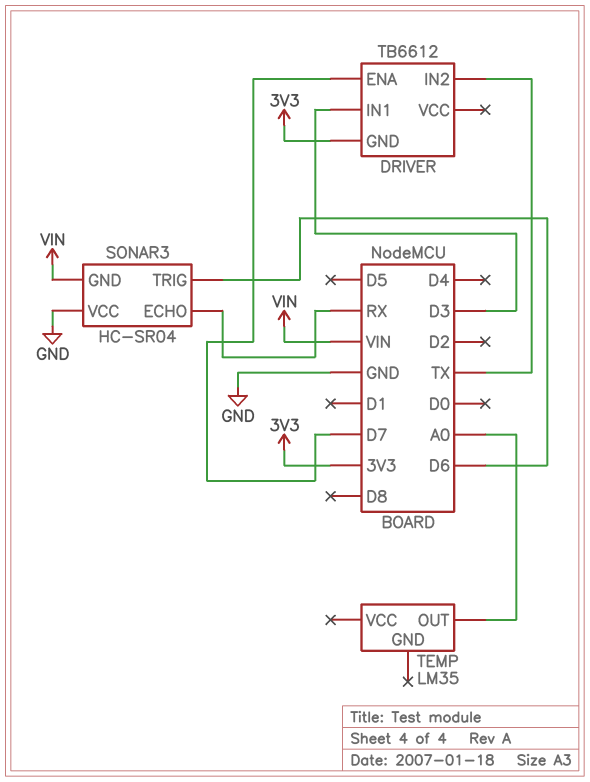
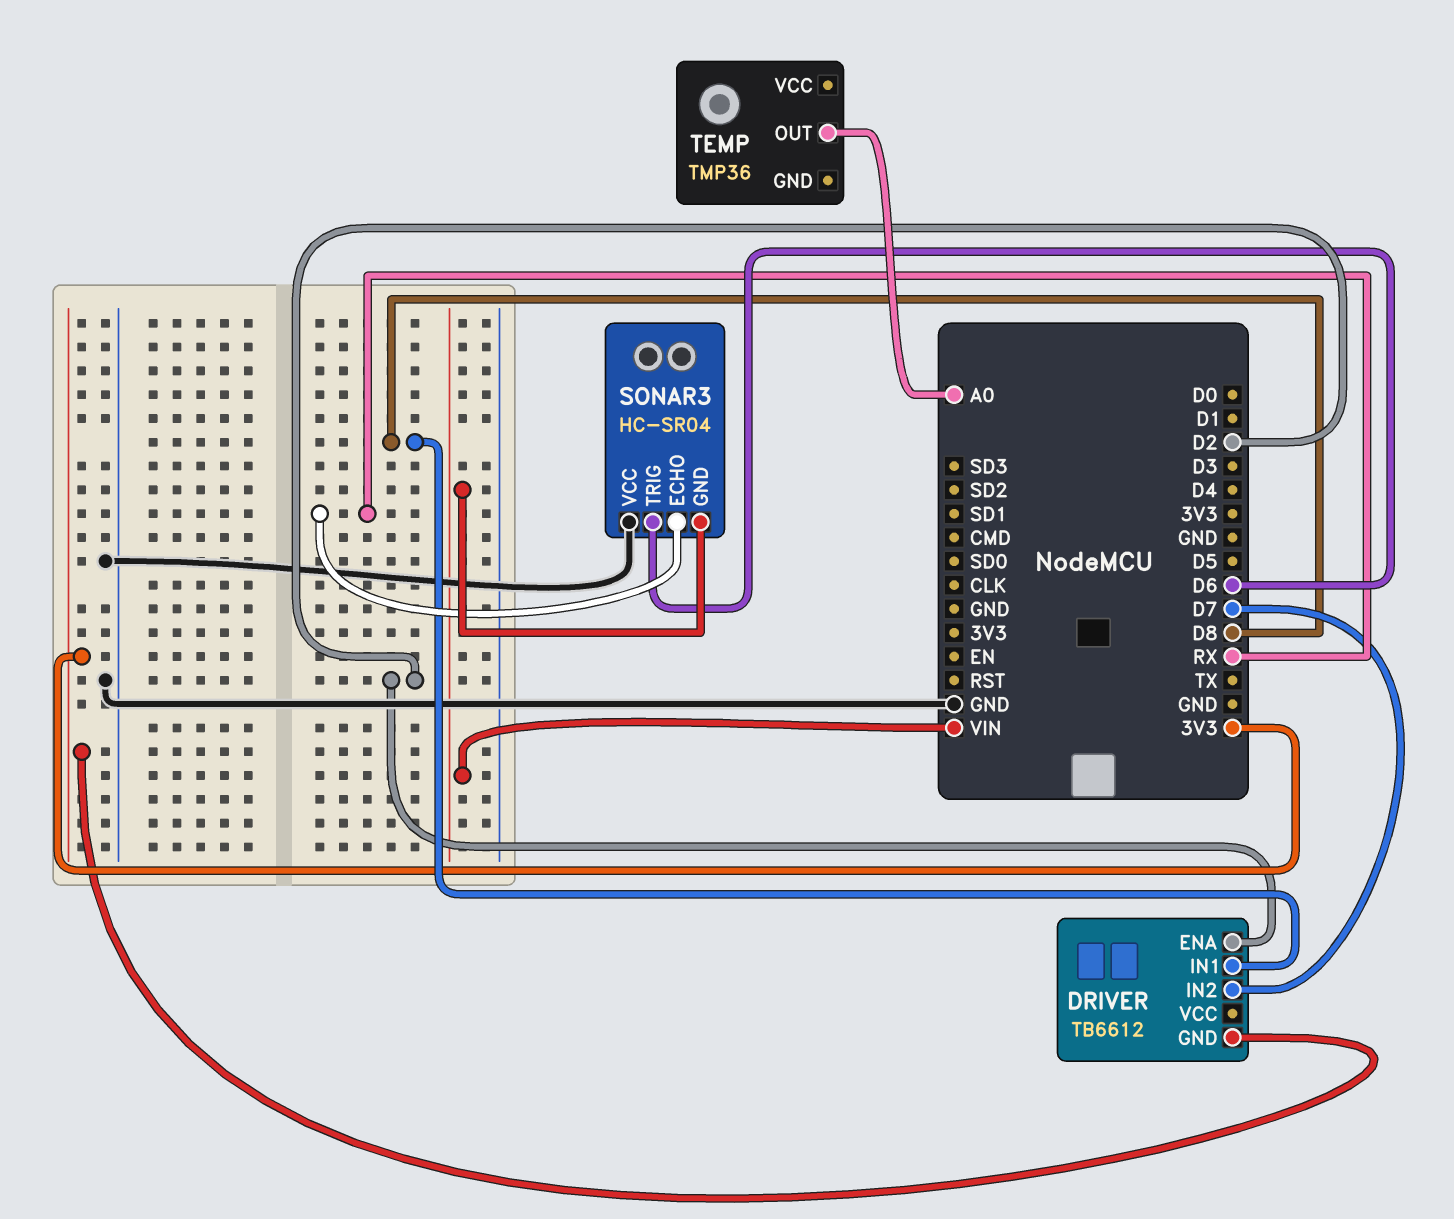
DRIVER pin ENA: D7 -> D2
DRIVER pin IN1: D3 -> D8
DRIVER pin IN2: TX -> D7
TEMP: LM35 -> TMP36

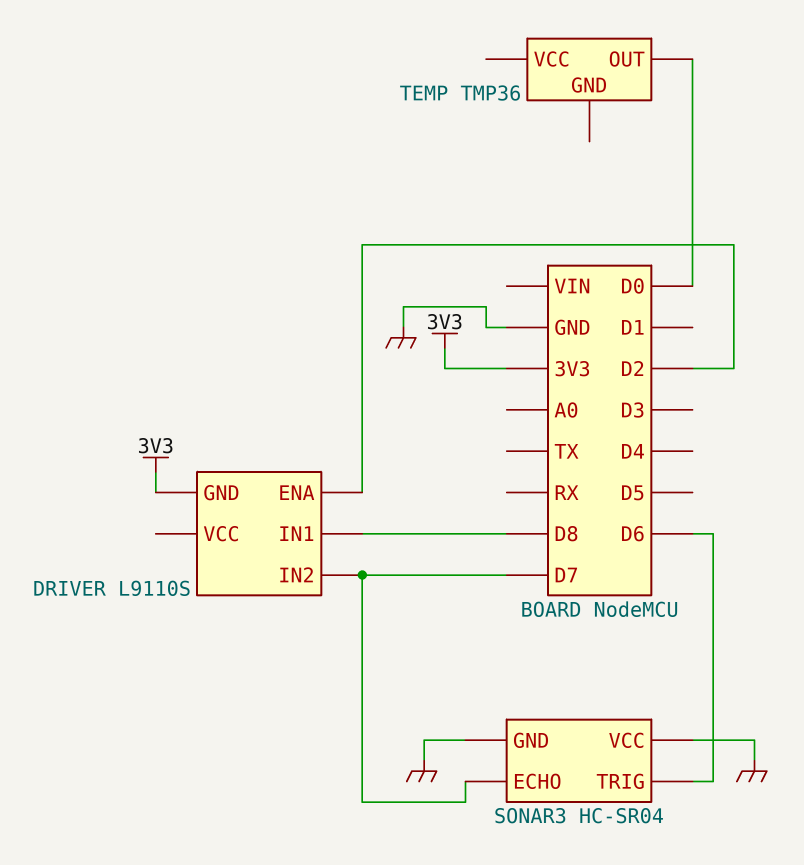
DRIVER: TB6612 -> L9110S
SONAR3 pin ECHO: RX -> D7
SONAR3 pin GND: VIN -> GND
TEMP pin OUT: A0 -> D0

